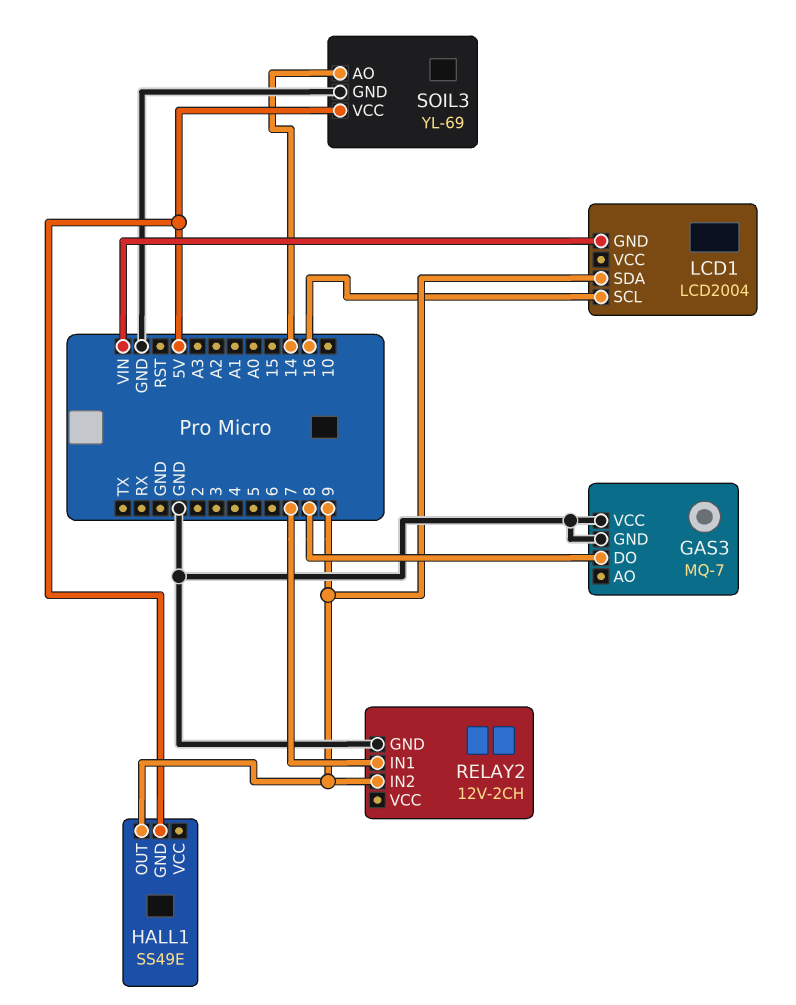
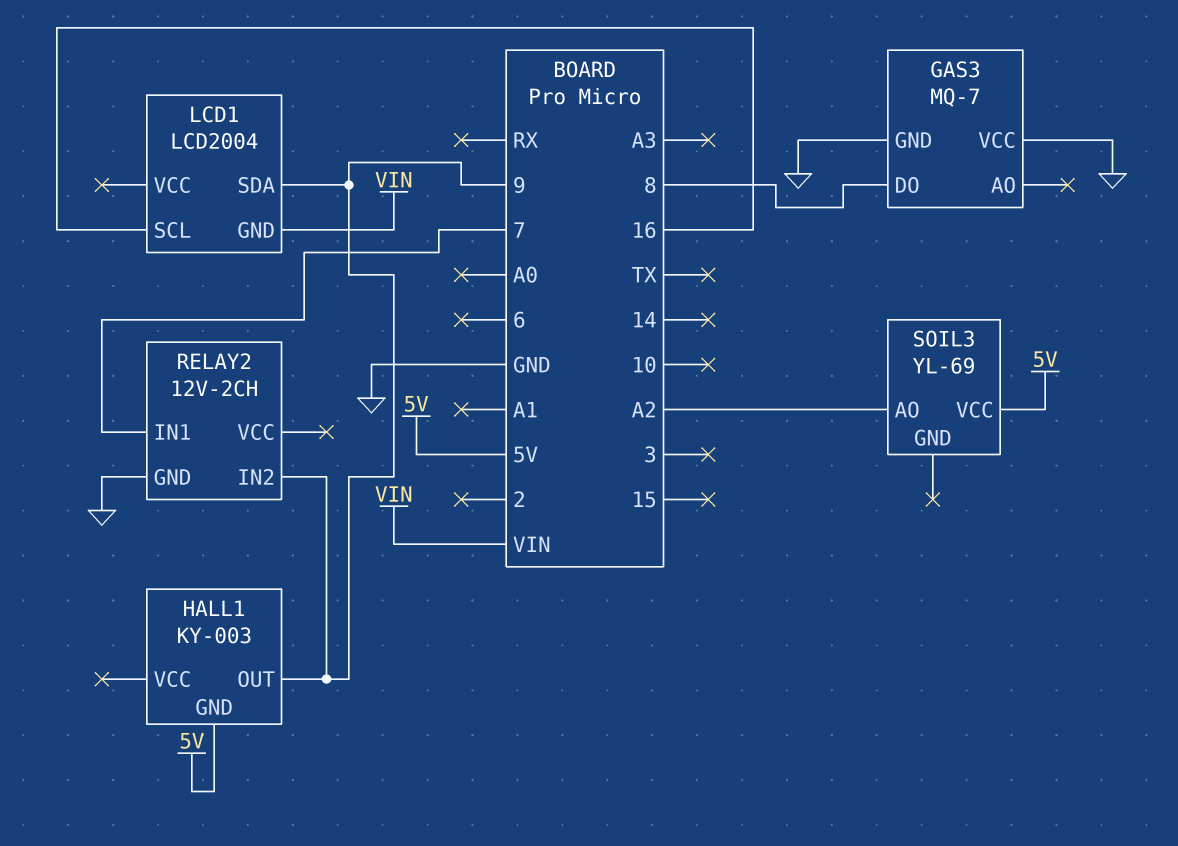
HALL1: SS49E -> KY-003
SOIL3 pin AO: 14 -> A2
SOIL3 pin GND: GND -> none

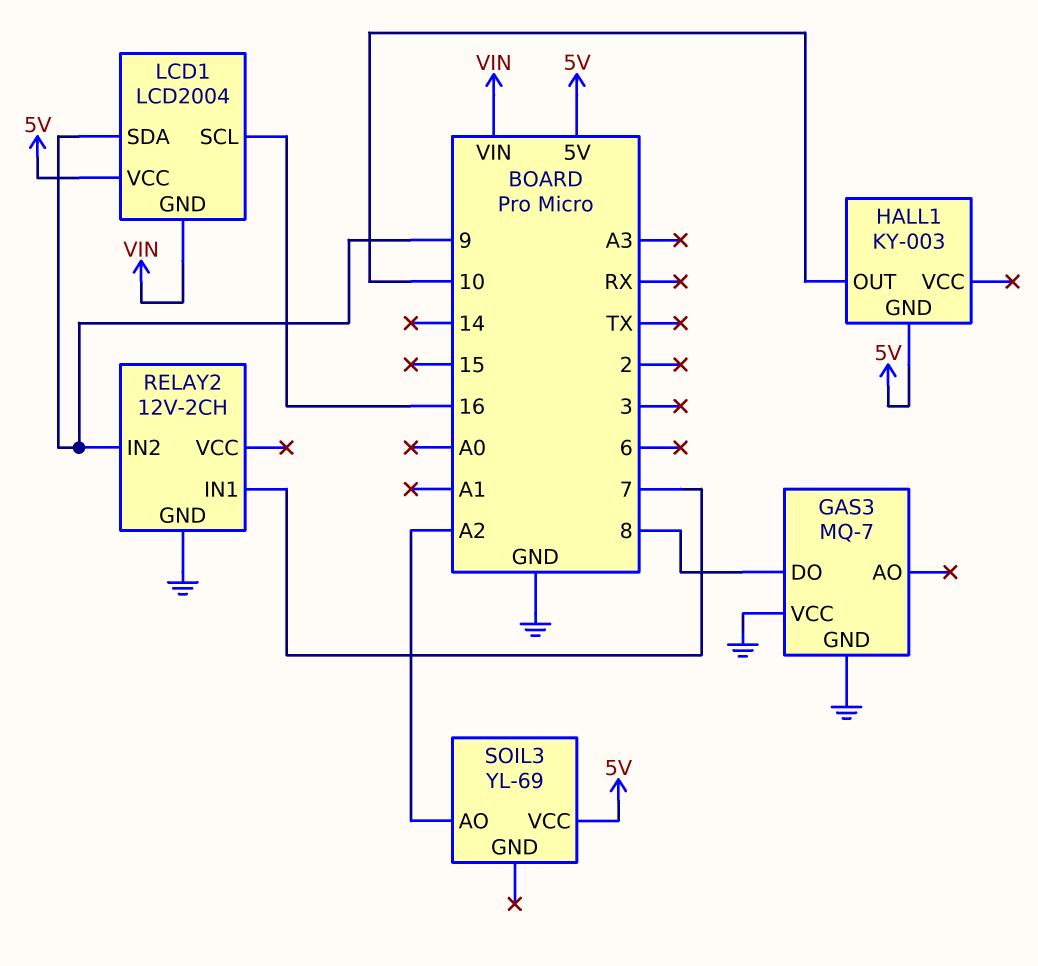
HALL1 pin OUT: 9 -> 10
LCD1 pin VCC: none -> 5V

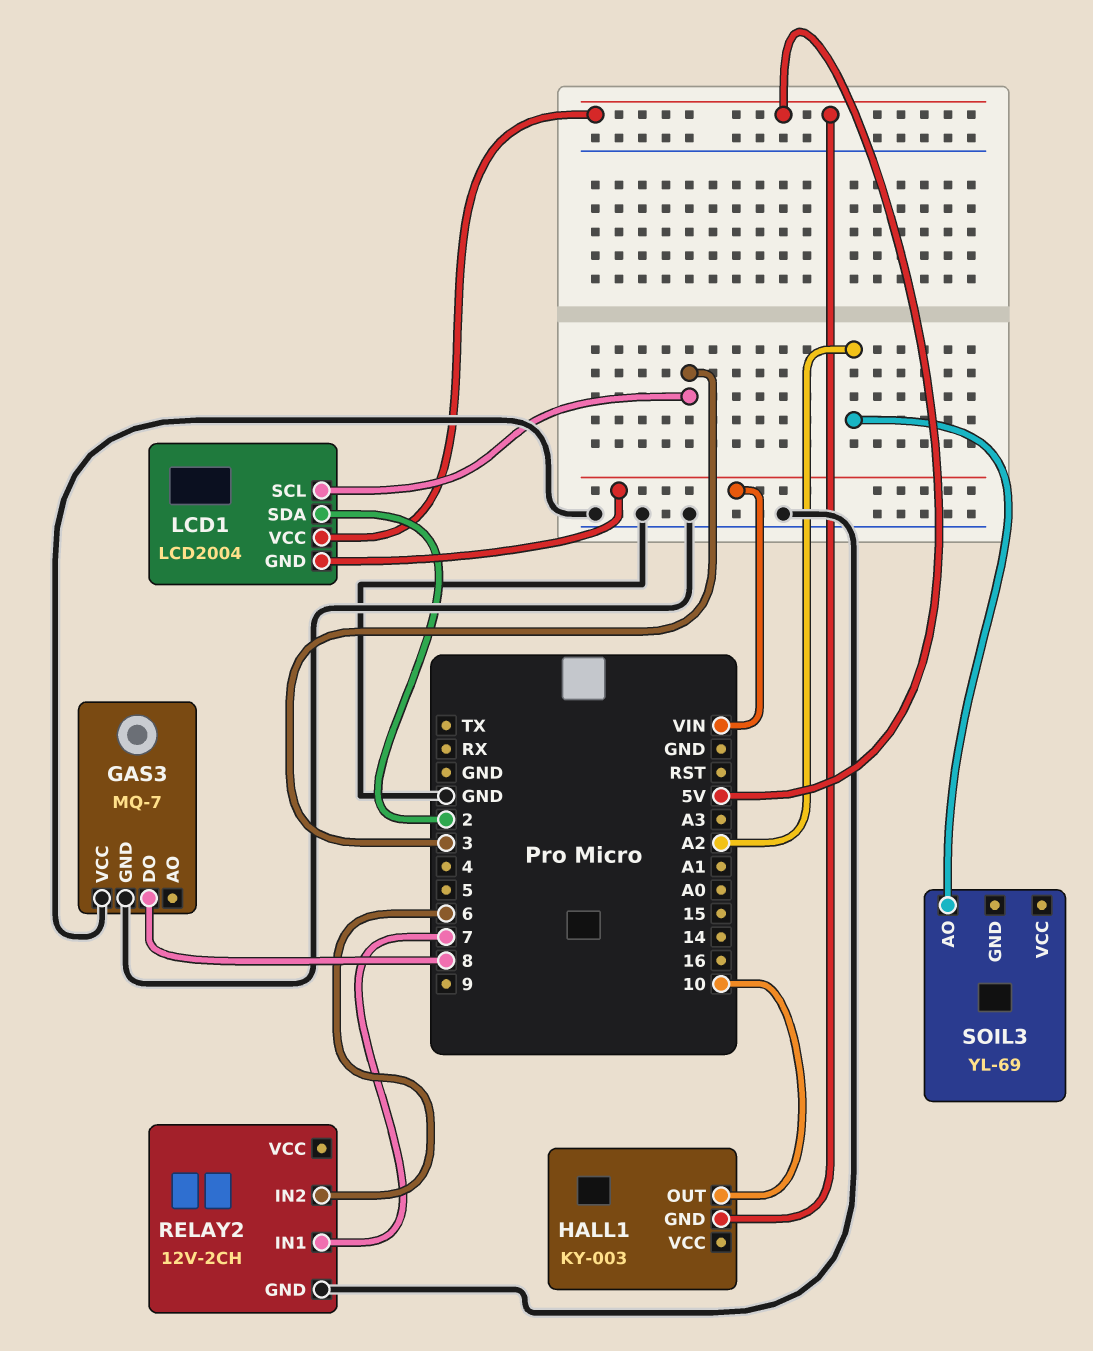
LCD1 pin SCL: 16 -> 3
LCD1 pin SDA: 9 -> 2
RELAY2 pin IN2: 9 -> 6
SOIL3 pin VCC: 5V -> none

